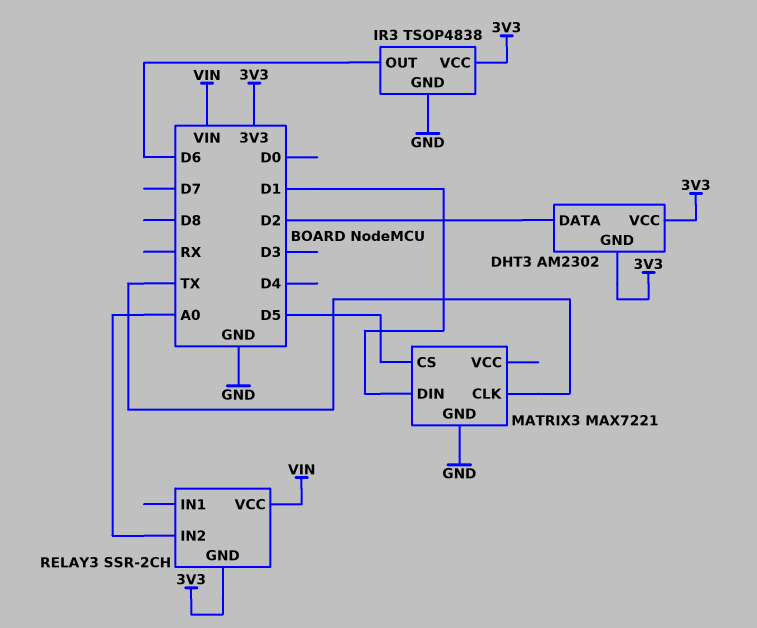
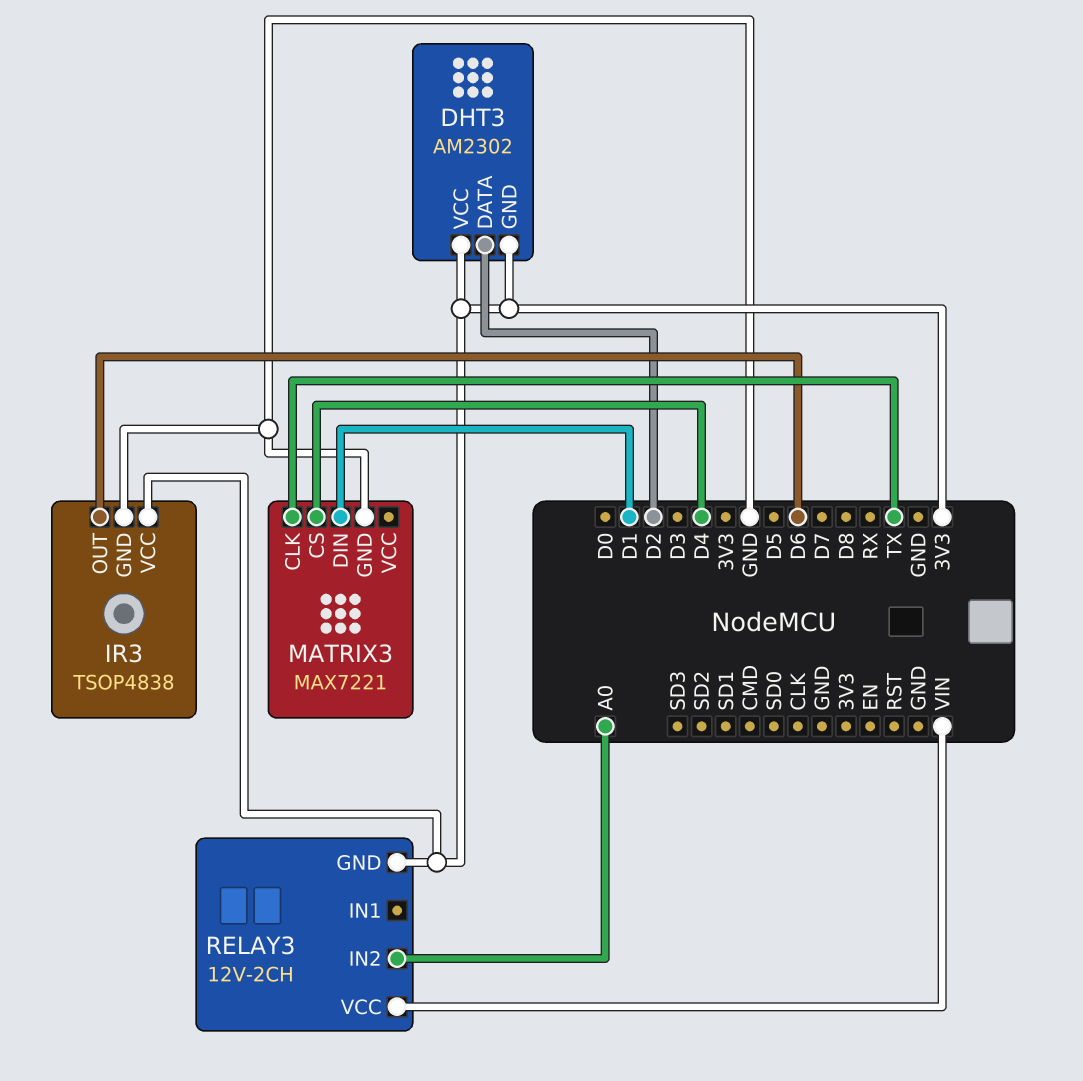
MATRIX3 pin CS: D5 -> D4
RELAY3: SSR-2CH -> 12V-2CH

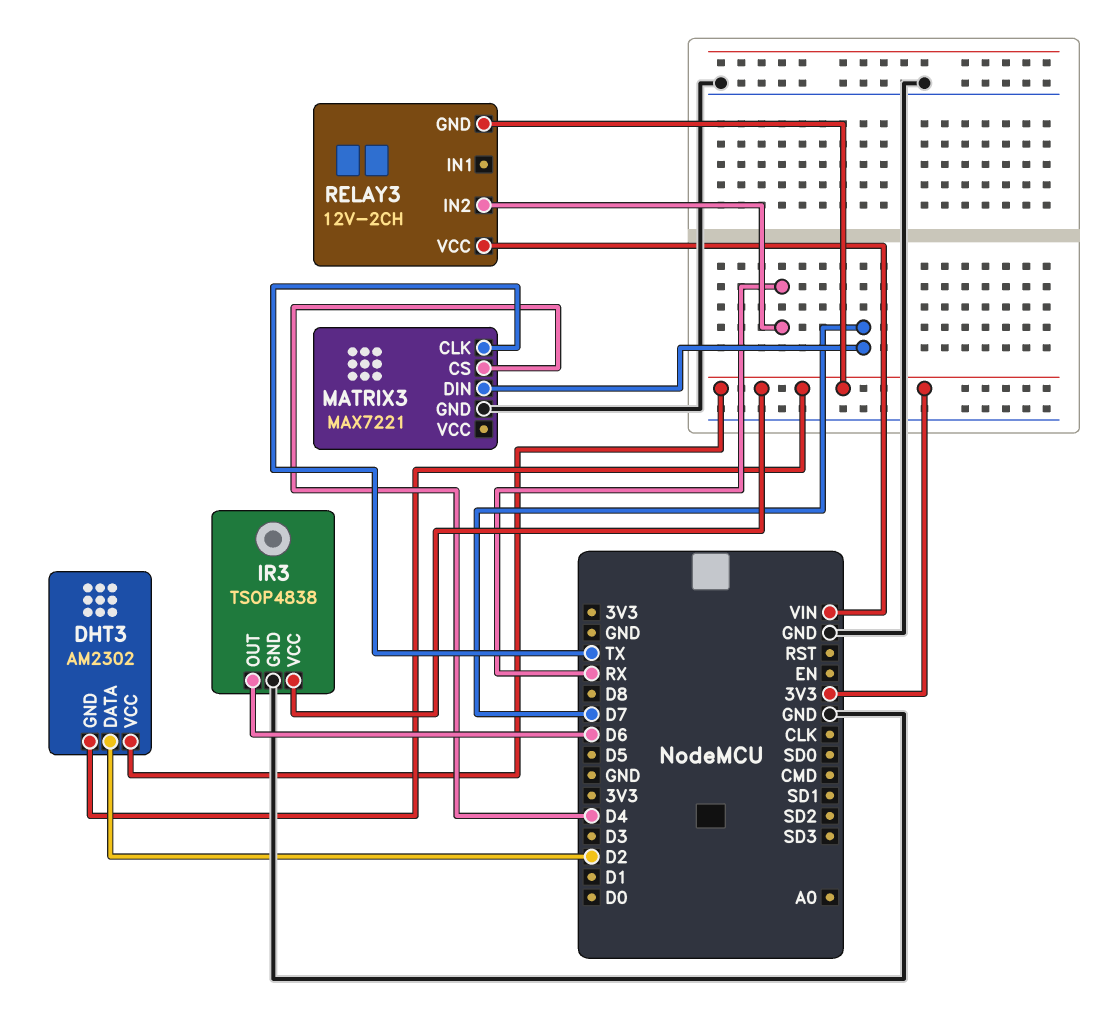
MATRIX3 pin DIN: D1 -> D7
RELAY3 pin IN2: A0 -> RX

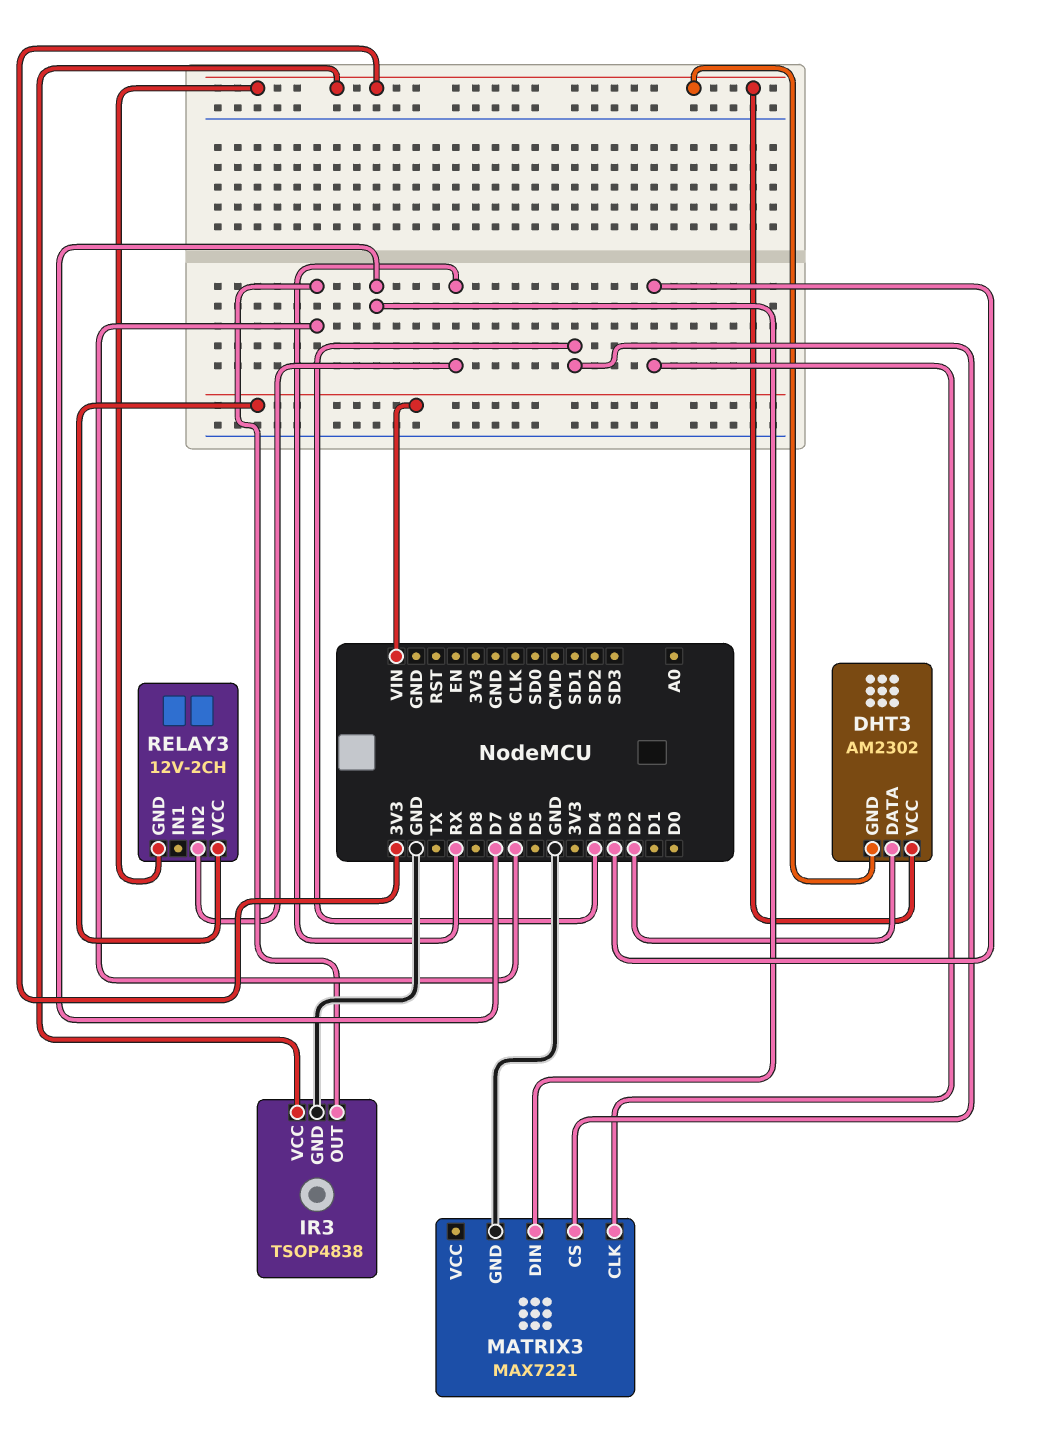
MATRIX3 pin CLK: TX -> D3

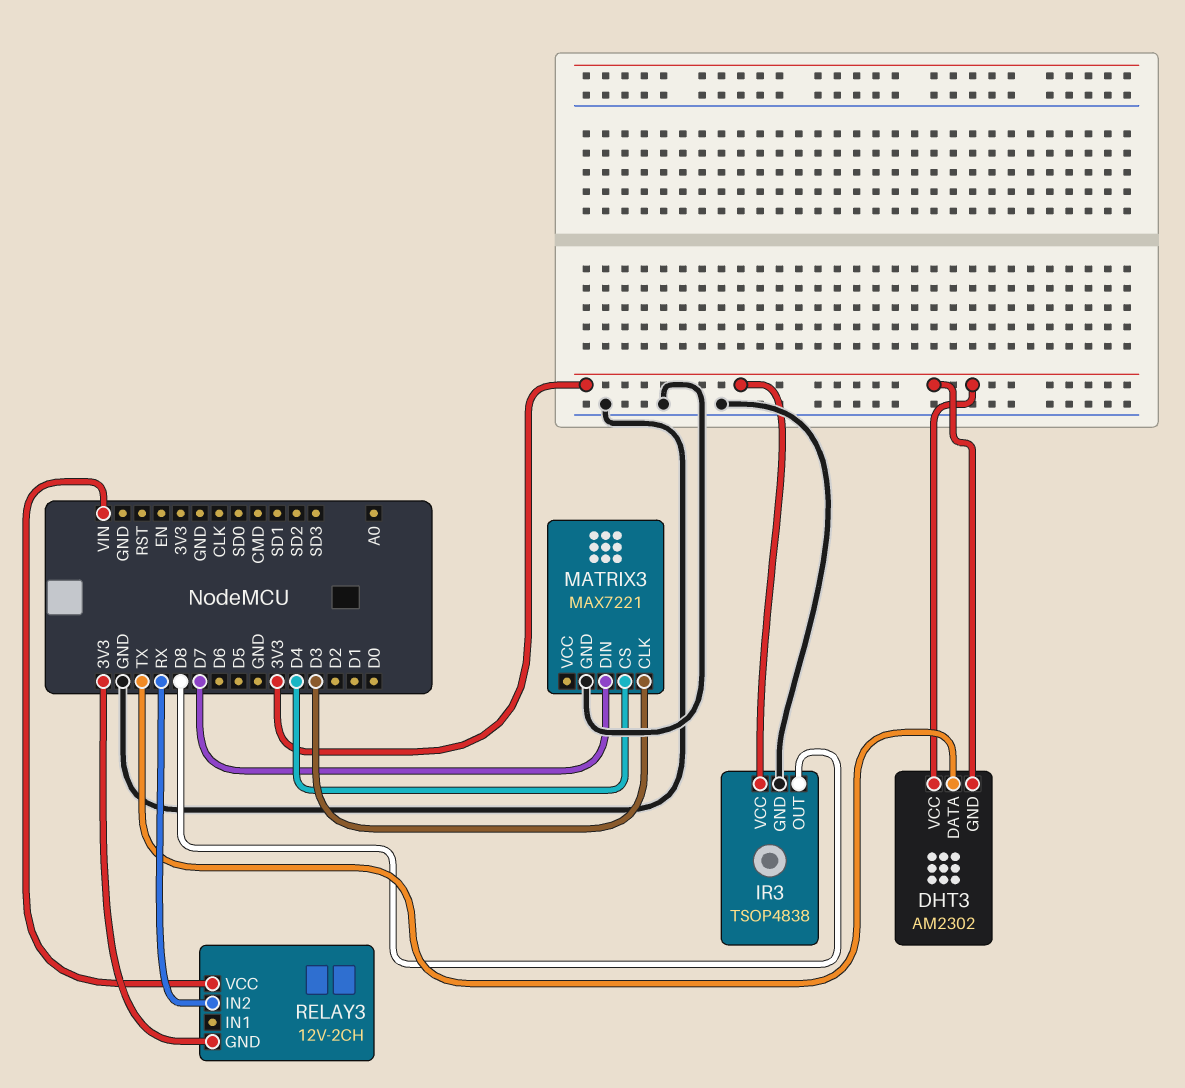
DHT3 pin DATA: D2 -> TX
IR3 pin OUT: D6 -> D8

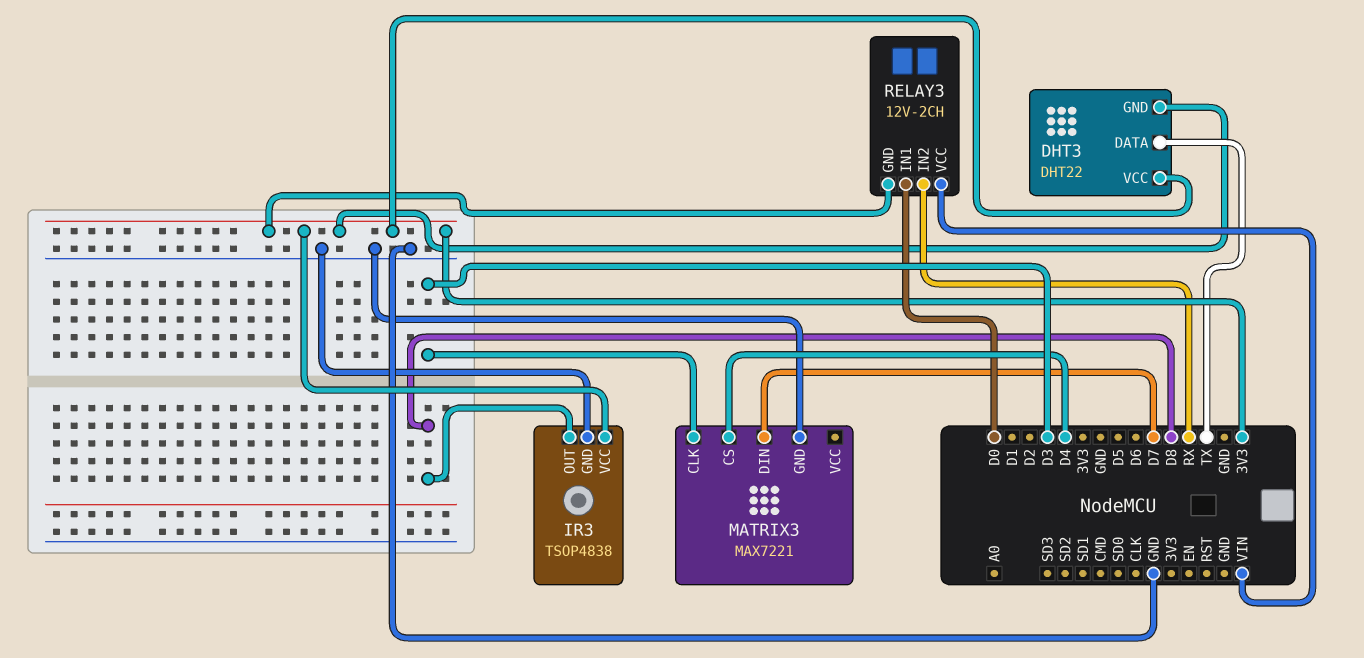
DHT3: AM2302 -> DHT22
RELAY3 pin IN1: none -> D0

